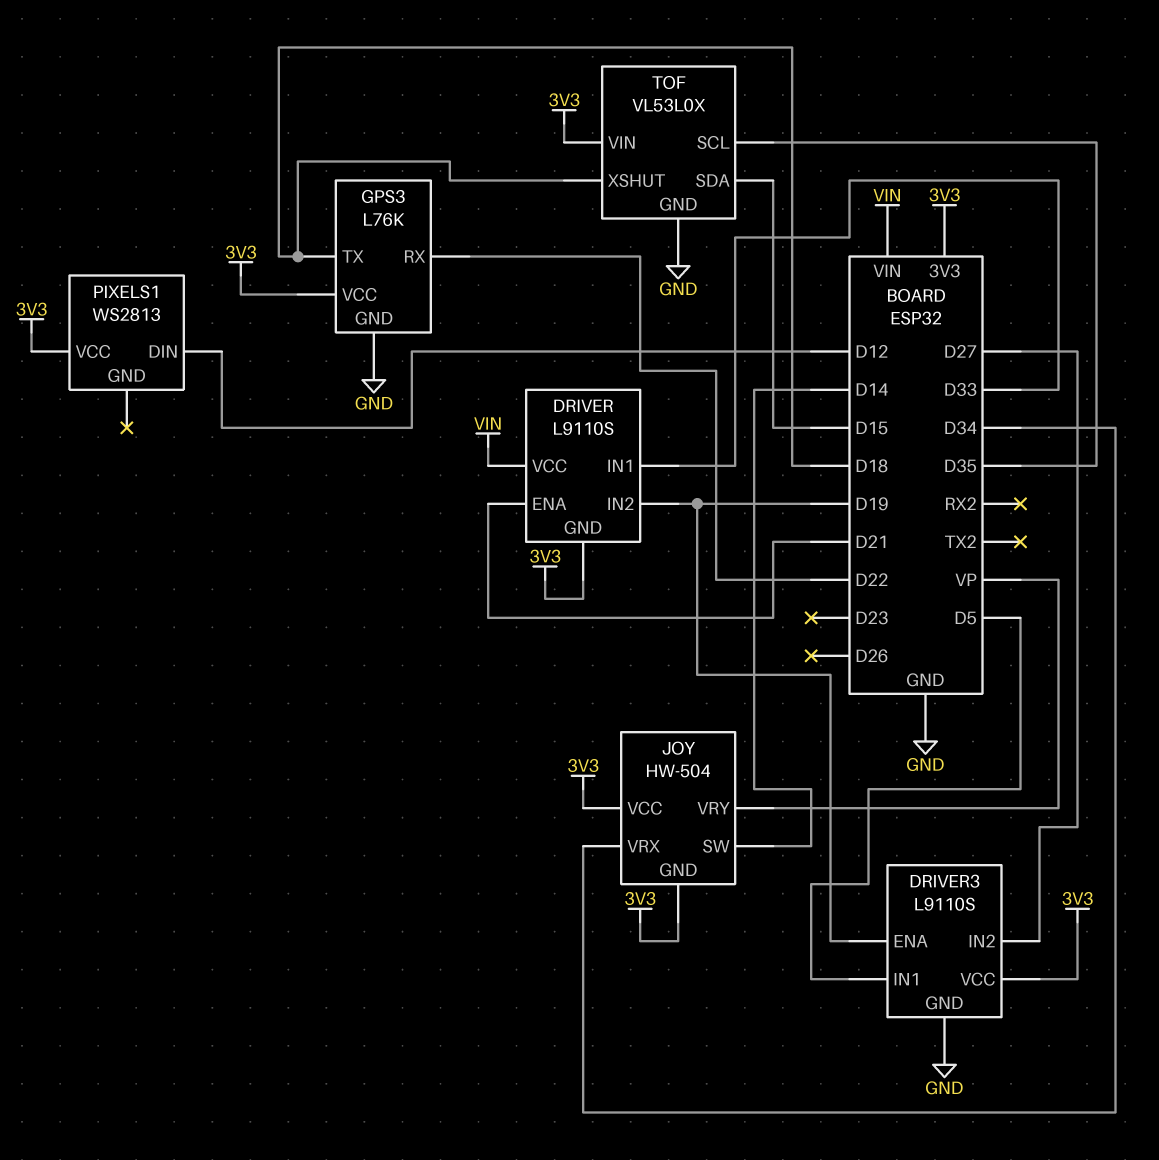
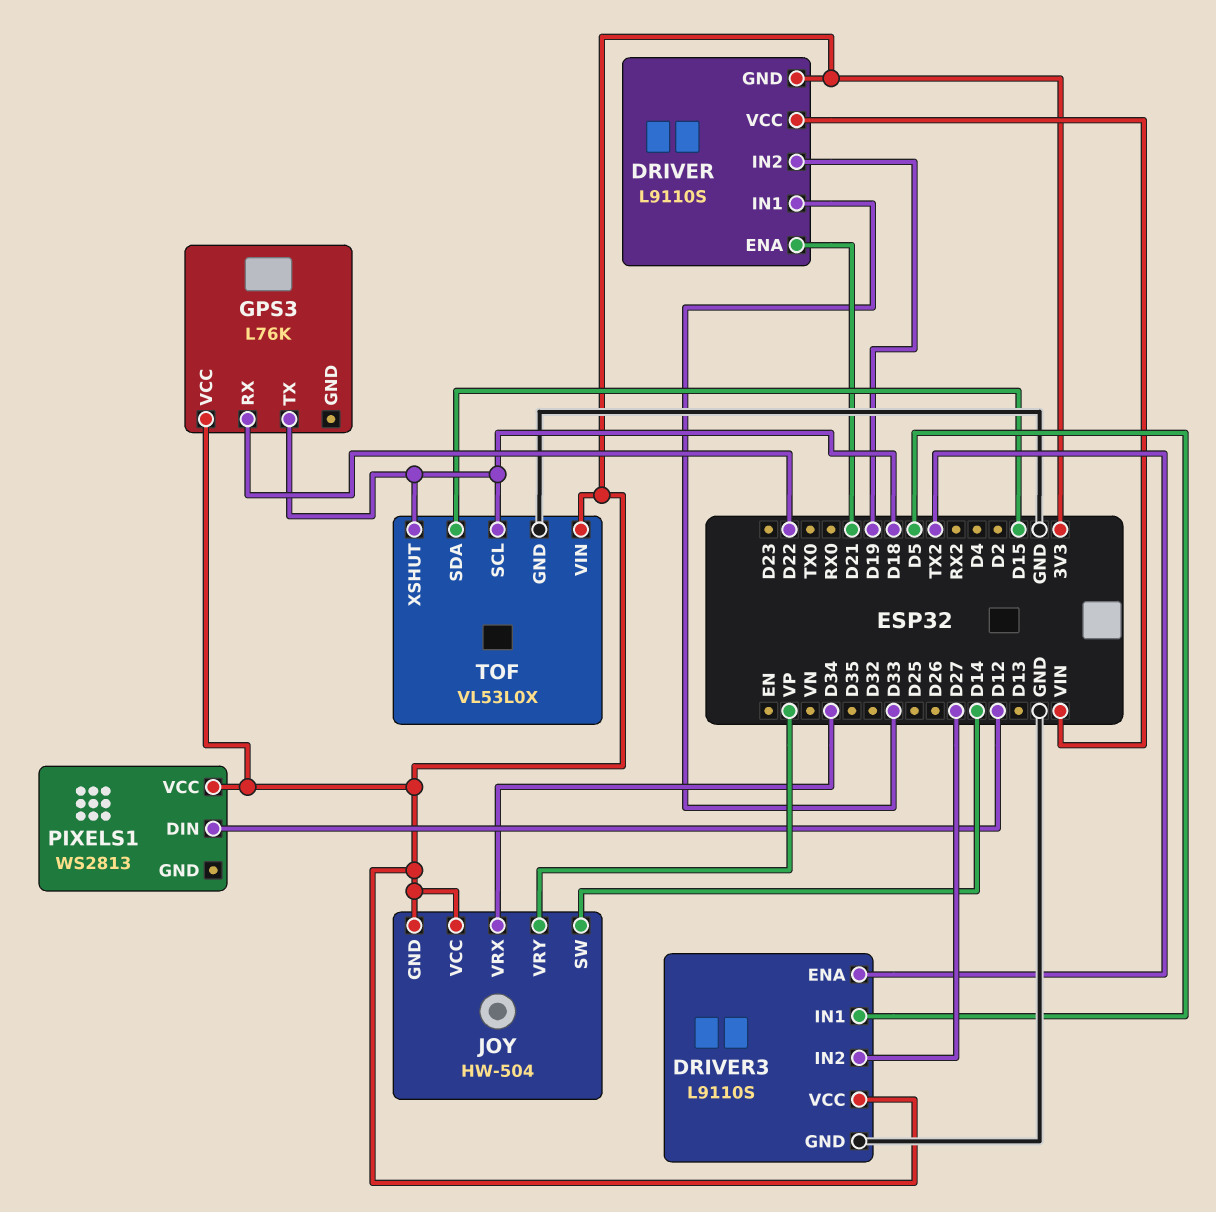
DRIVER3 pin ENA: D19 -> TX2
GPS3 pin GND: GND -> none
TOF pin SCL: D35 -> D18

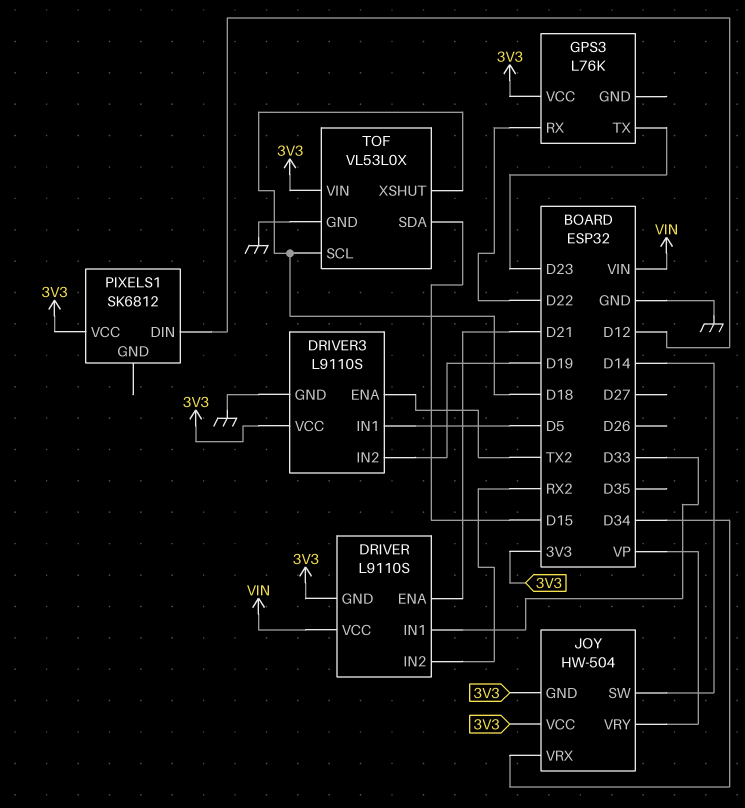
DRIVER pin IN2: D19 -> RX2
DRIVER3 pin IN2: D27 -> D19
GPS3 pin TX: D18 -> D23
PIXELS1: WS2813 -> SK6812

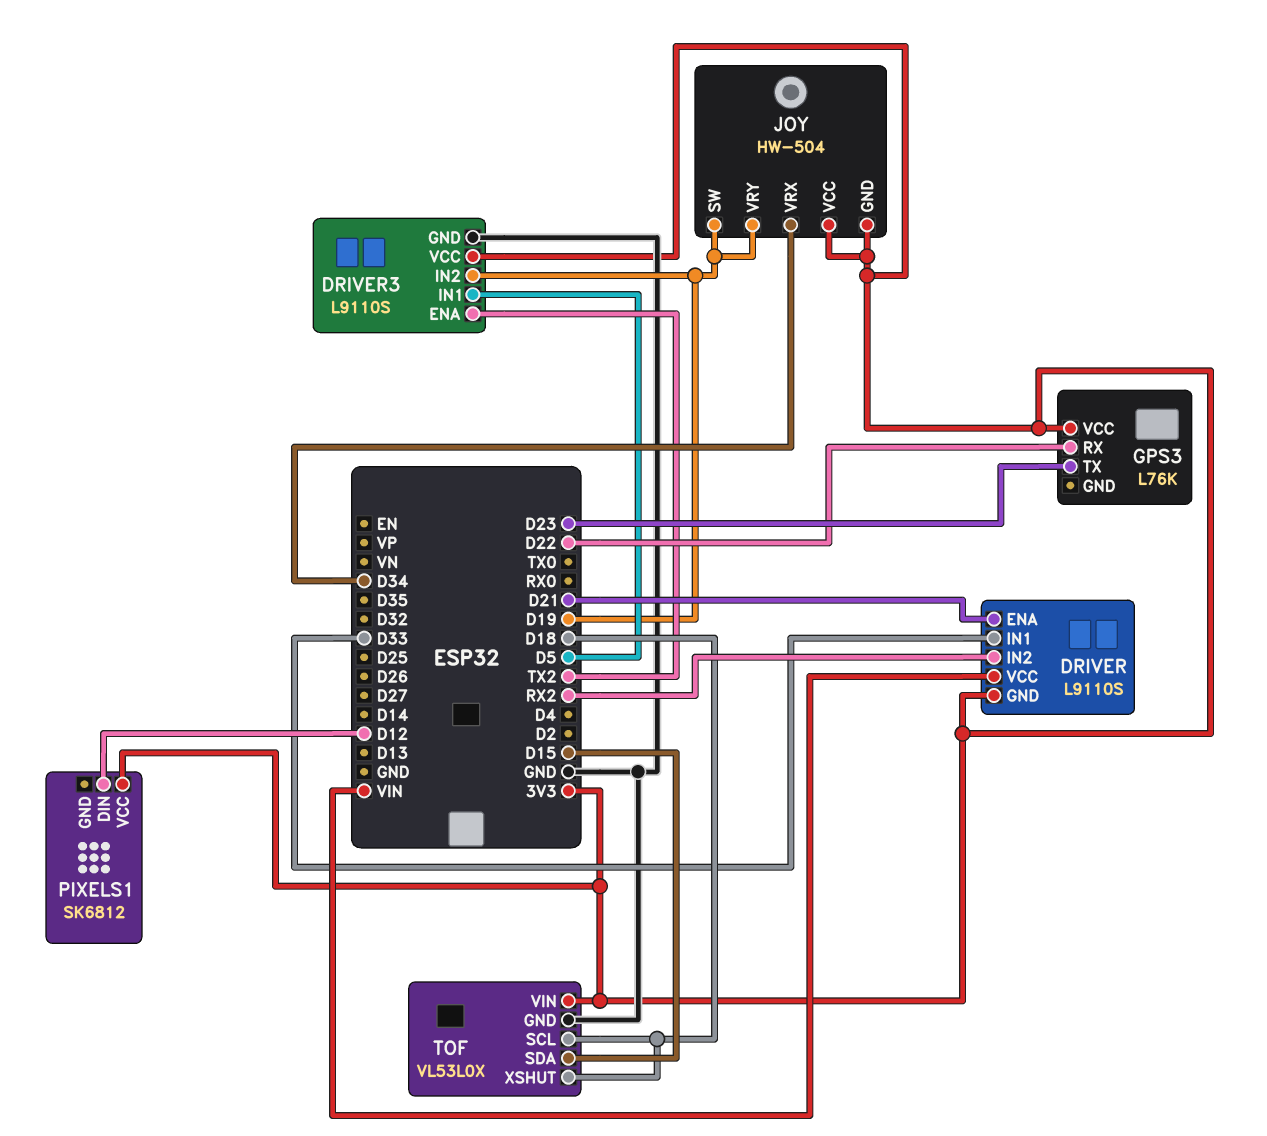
JOY pin SW: D14 -> D19
JOY pin VRY: VP -> D19

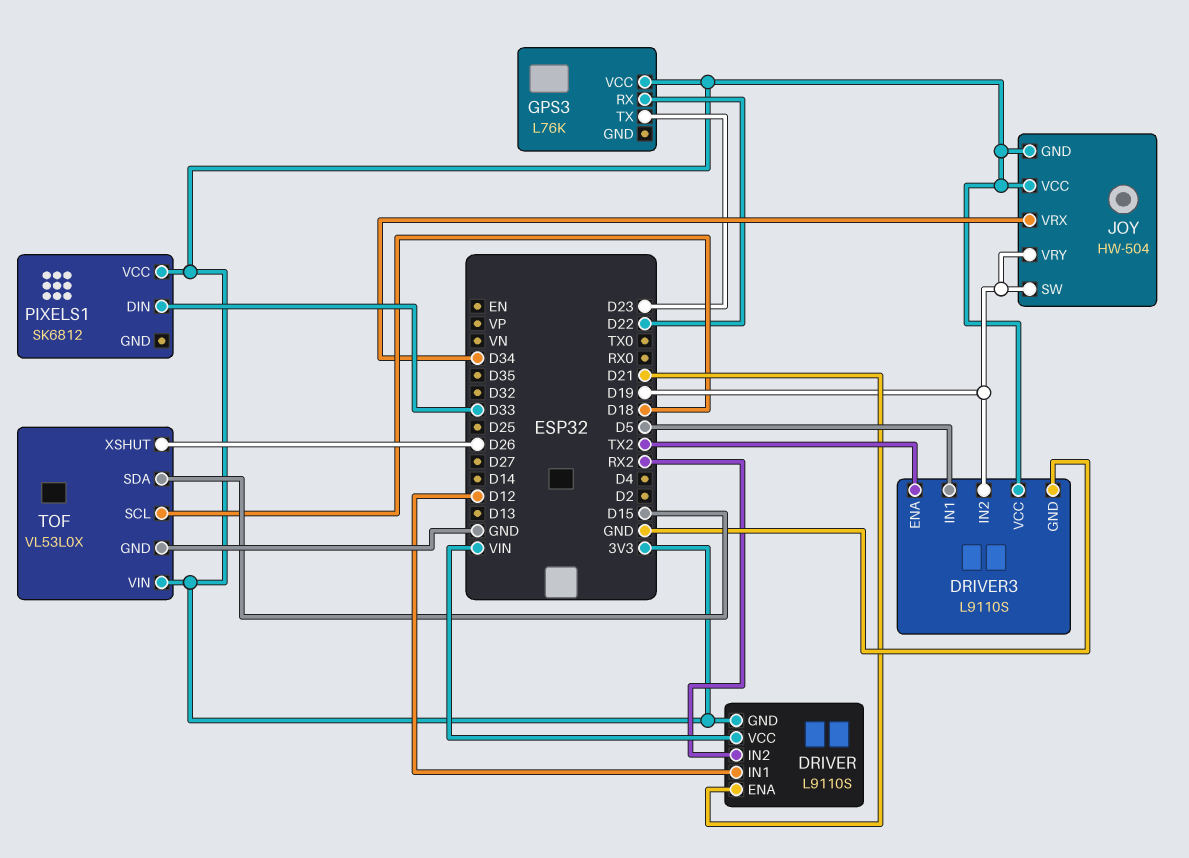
DRIVER pin IN1: D33 -> D12
PIXELS1 pin DIN: D12 -> D33
TOF pin XSHUT: D18 -> D26

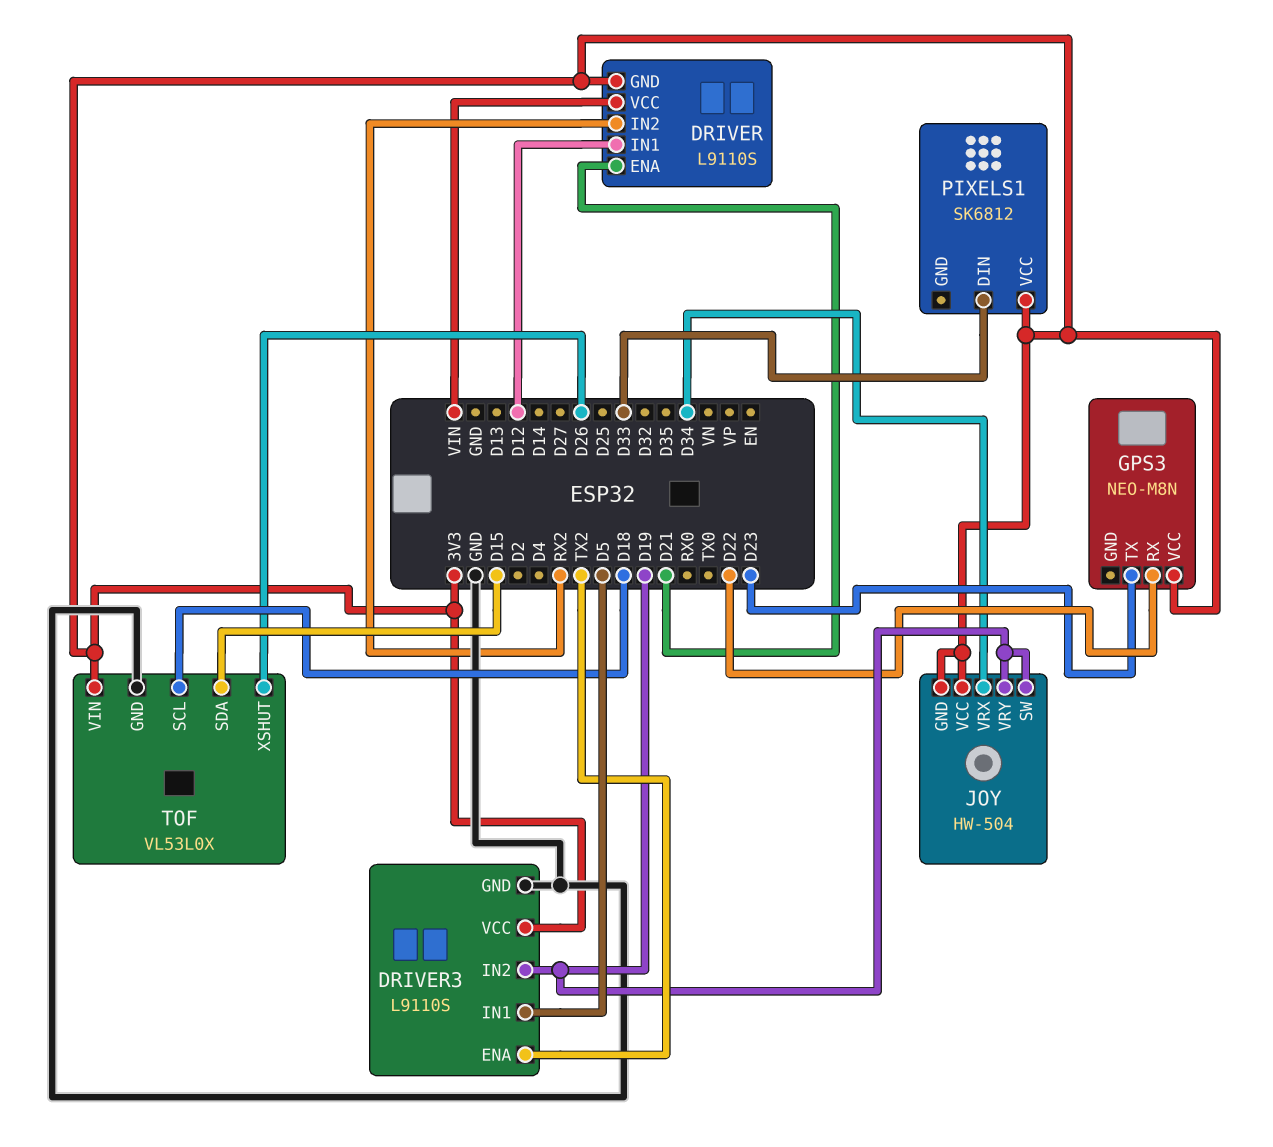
GPS3: L76K -> NEO-M8N

